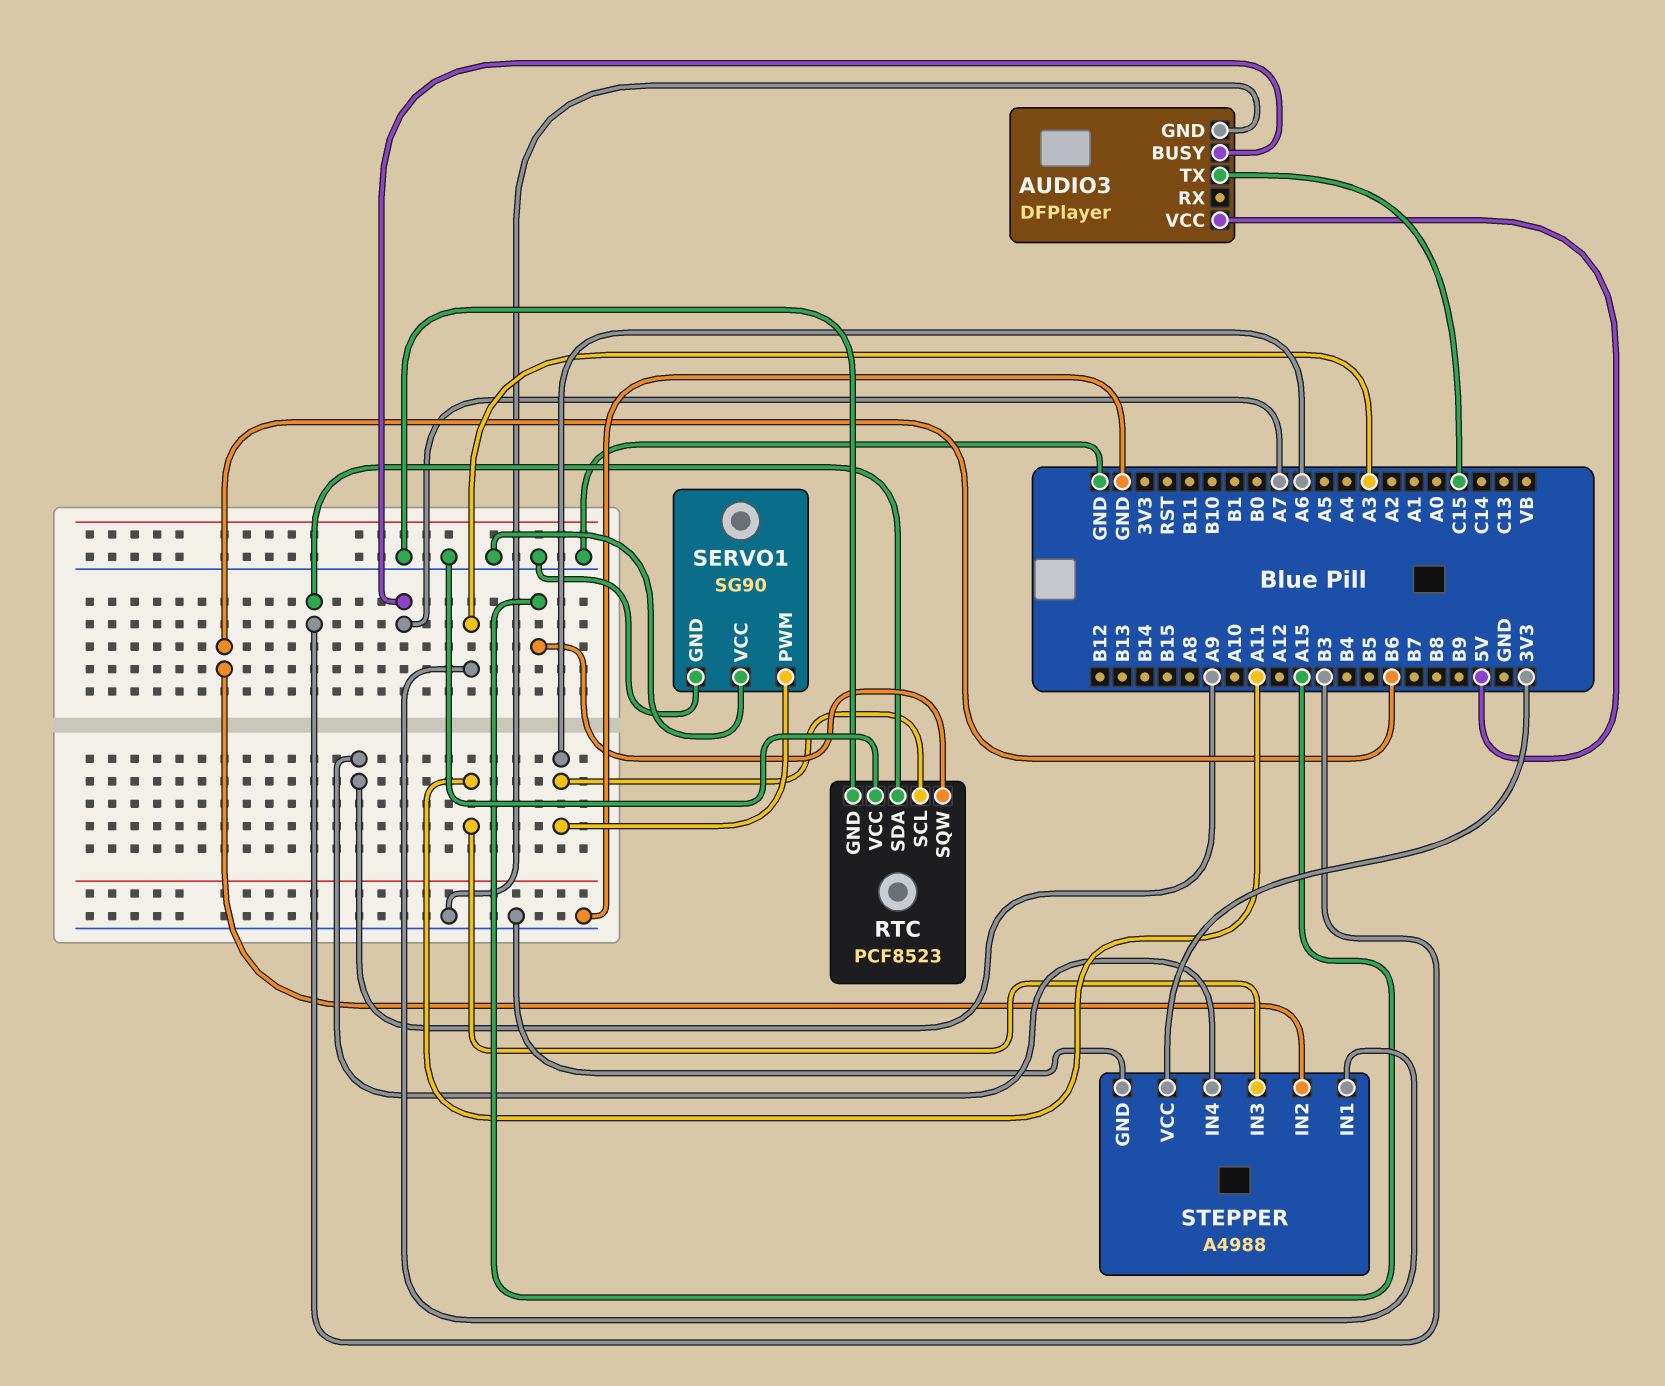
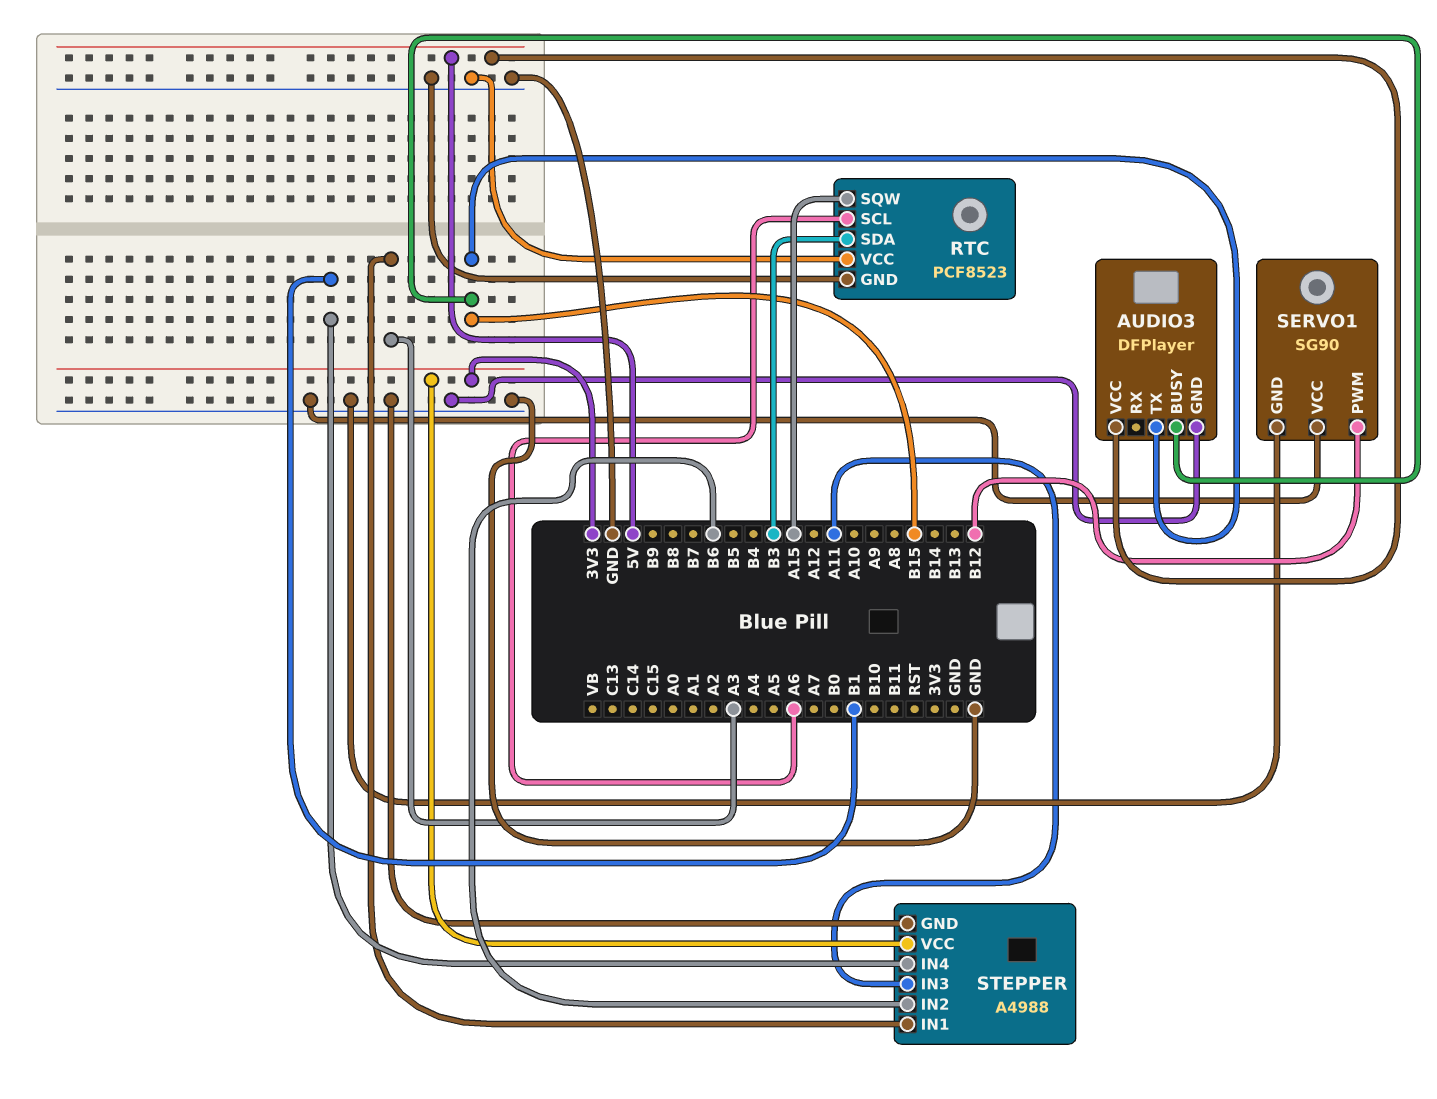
AUDIO3 pin BUSY: A7 -> B15
AUDIO3 pin TX: C15 -> B15
SERVO1 pin PWM: A6 -> B12
STEPPER pin IN4: A9 -> B1

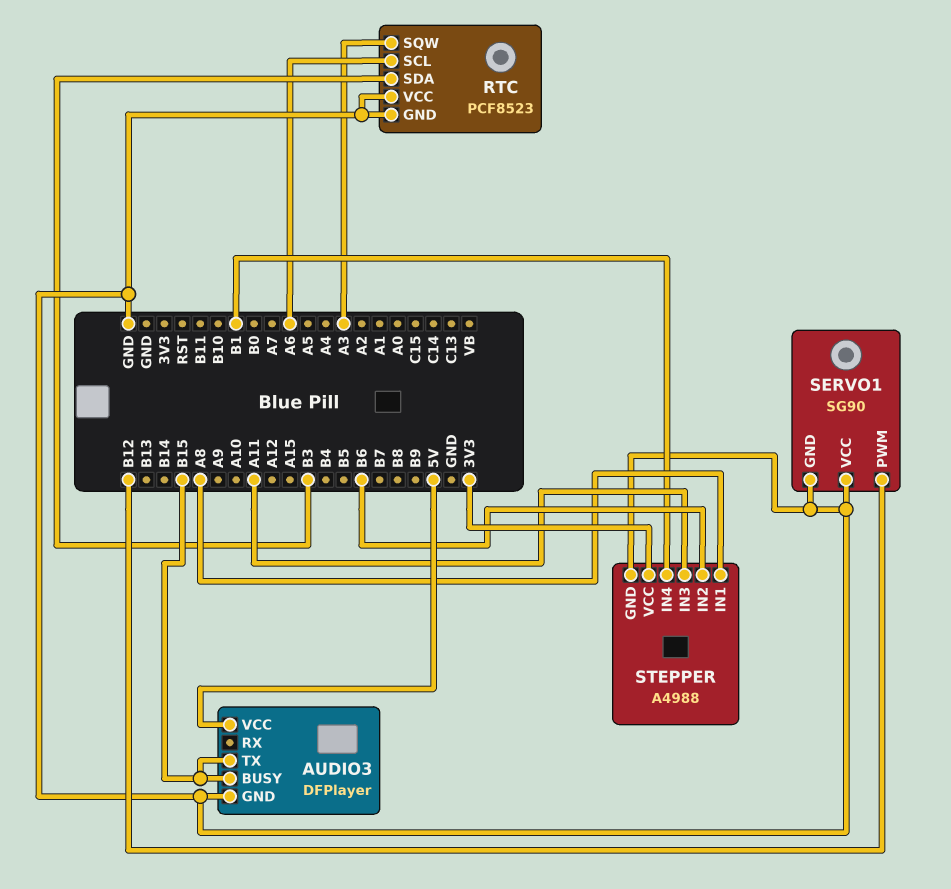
RTC pin SQW: A15 -> A3
STEPPER pin IN1: A3 -> A8

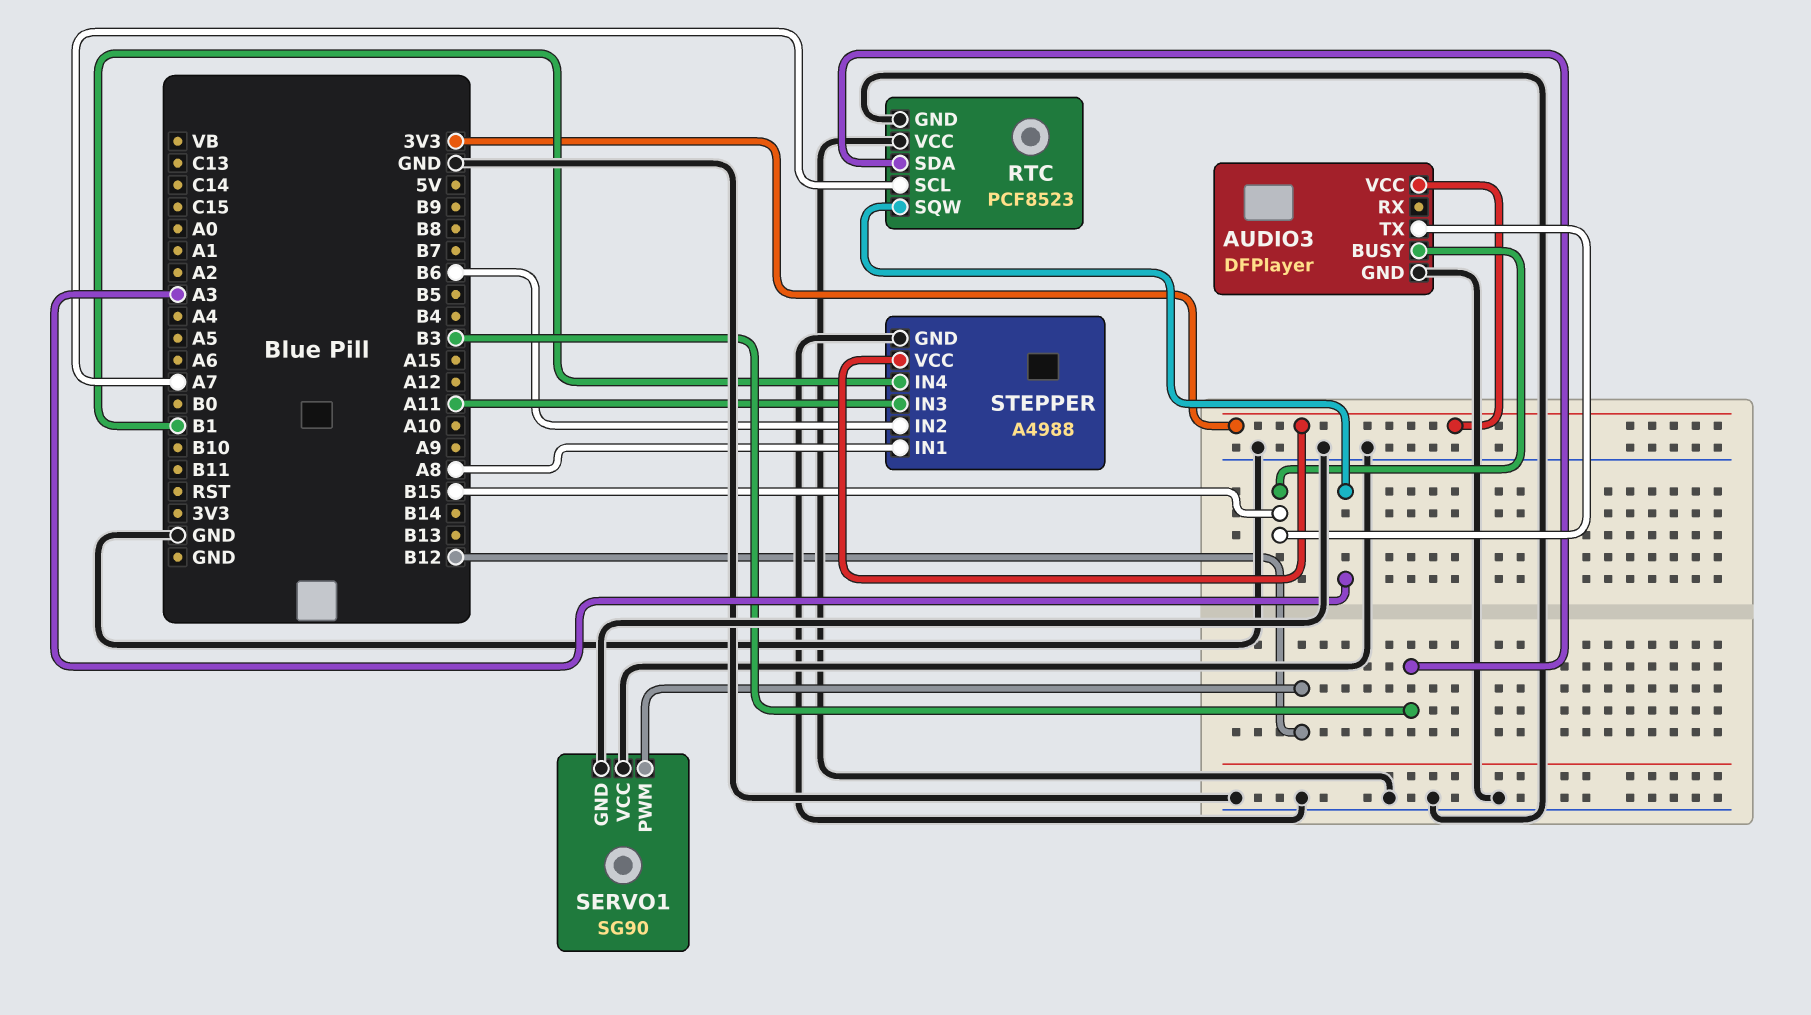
AUDIO3 pin VCC: 5V -> 3V3
RTC pin SCL: A6 -> A7

